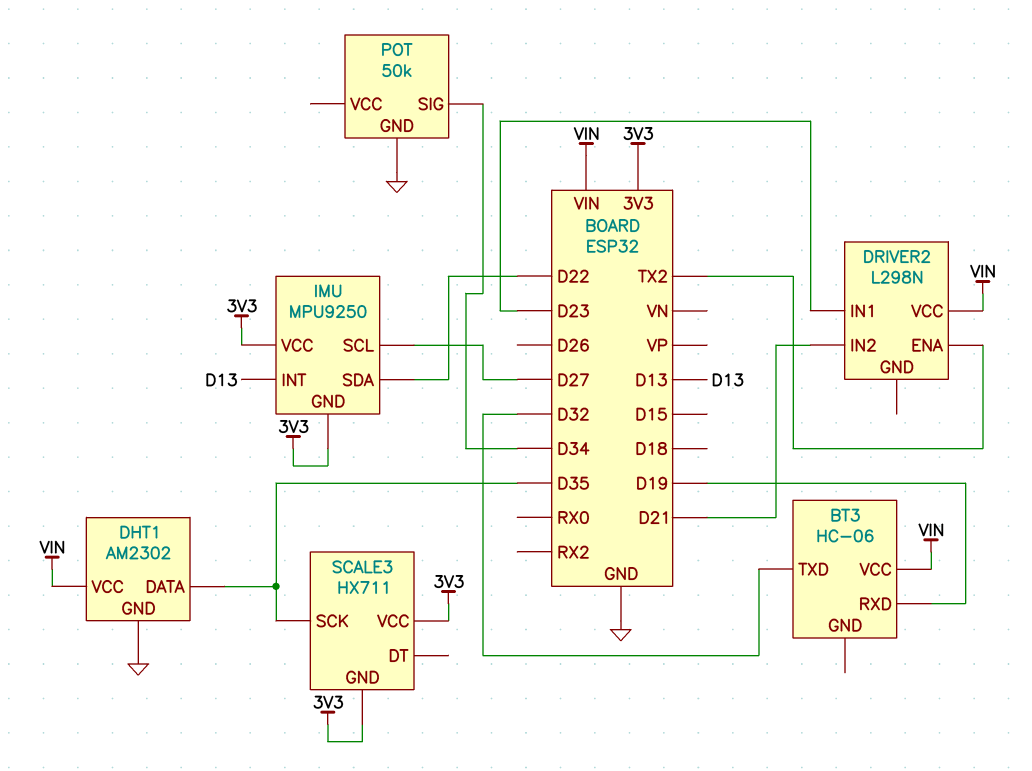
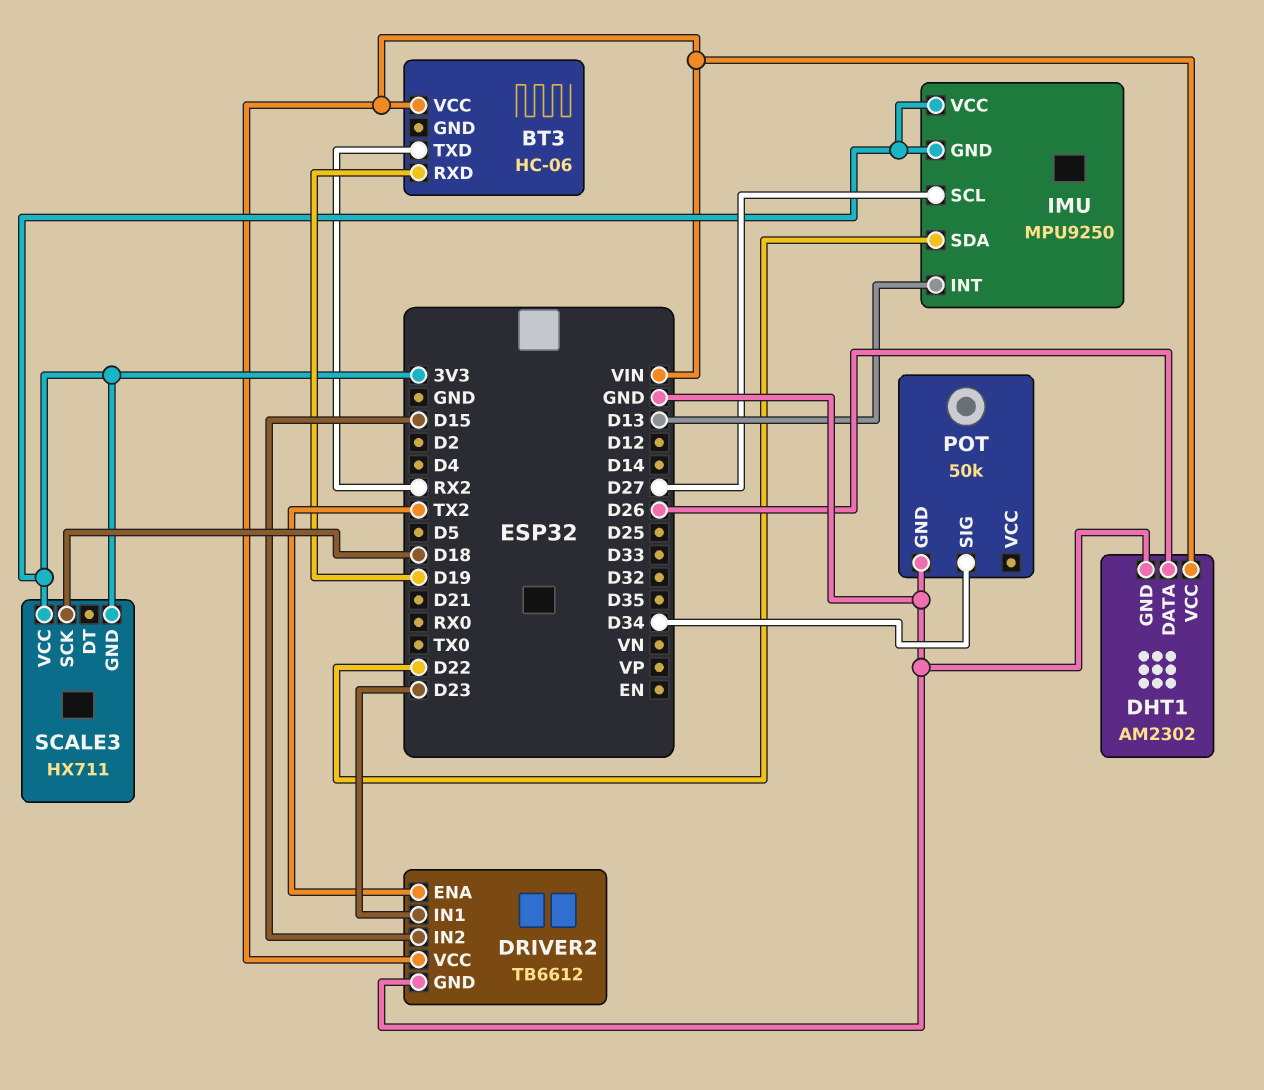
BT3 pin TXD: D32 -> RX2
DHT1 pin DATA: D35 -> D26
DRIVER2: L298N -> TB6612
DRIVER2 pin GND: none -> GND
DRIVER2 pin IN2: D21 -> D15
SCALE3 pin SCK: D35 -> D18

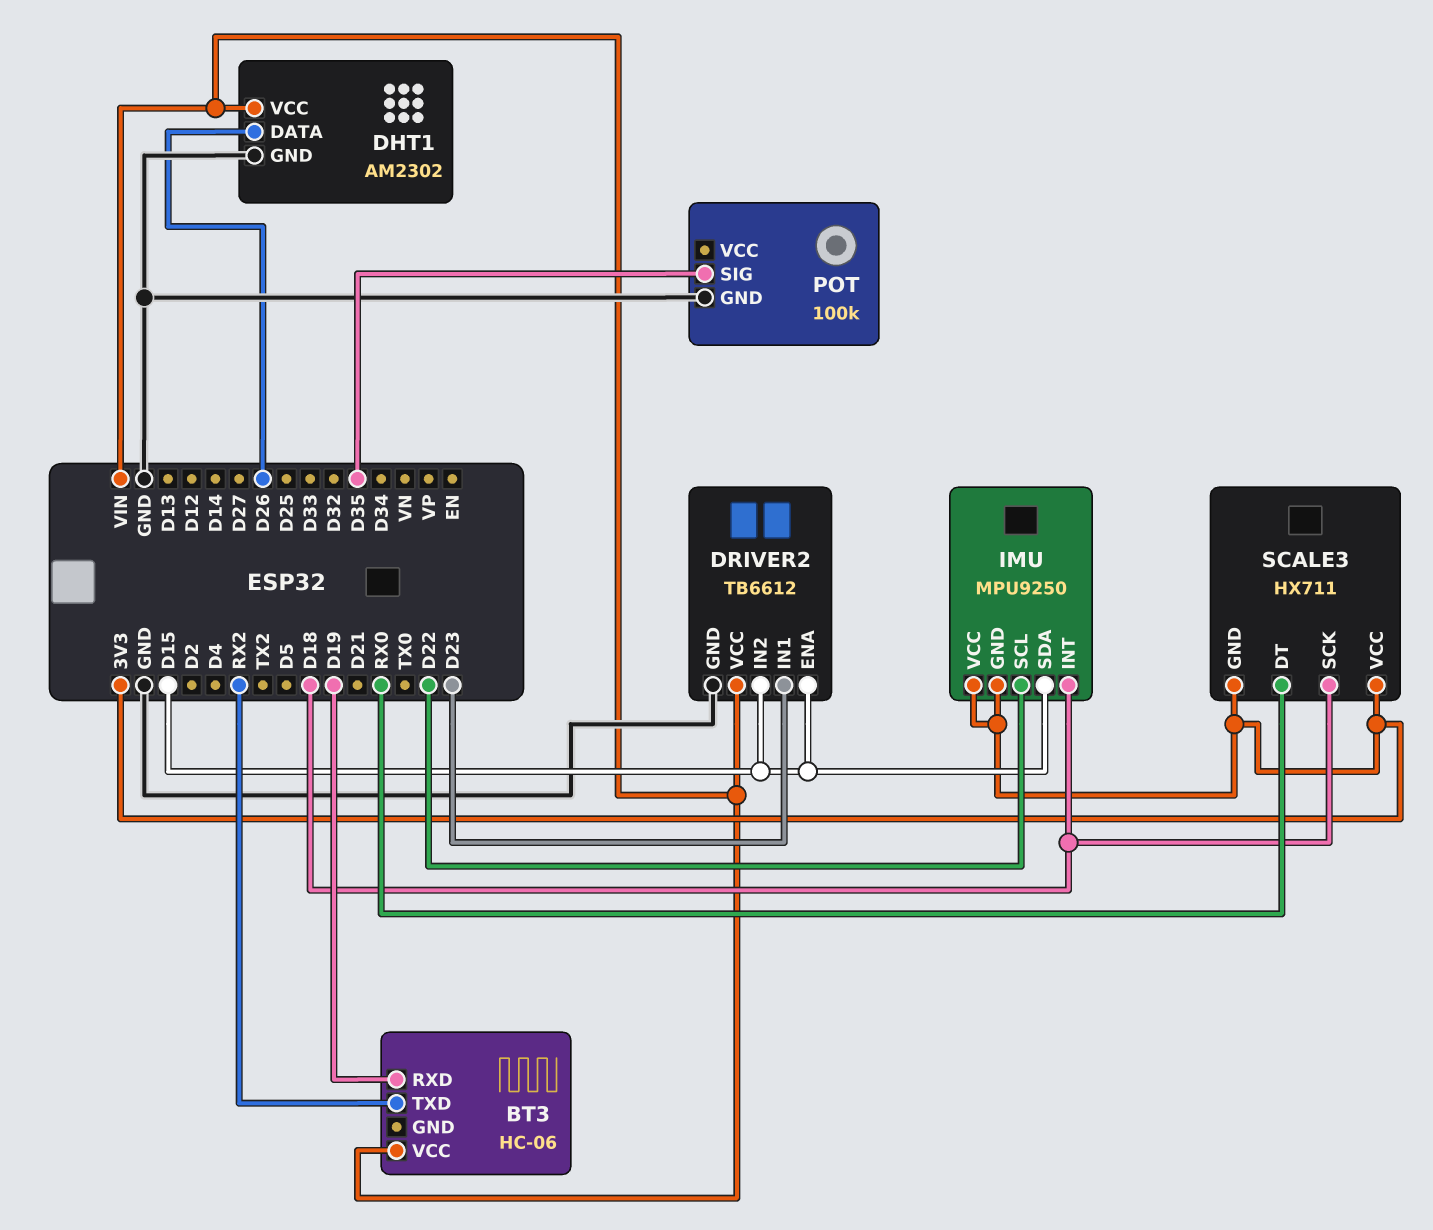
DRIVER2 pin ENA: TX2 -> D15
IMU pin INT: D13 -> D18
IMU pin SCL: D27 -> D22
IMU pin SDA: D22 -> D15
POT: 50k -> 100k
POT pin SIG: D34 -> D35
SCALE3 pin DT: none -> RX0

